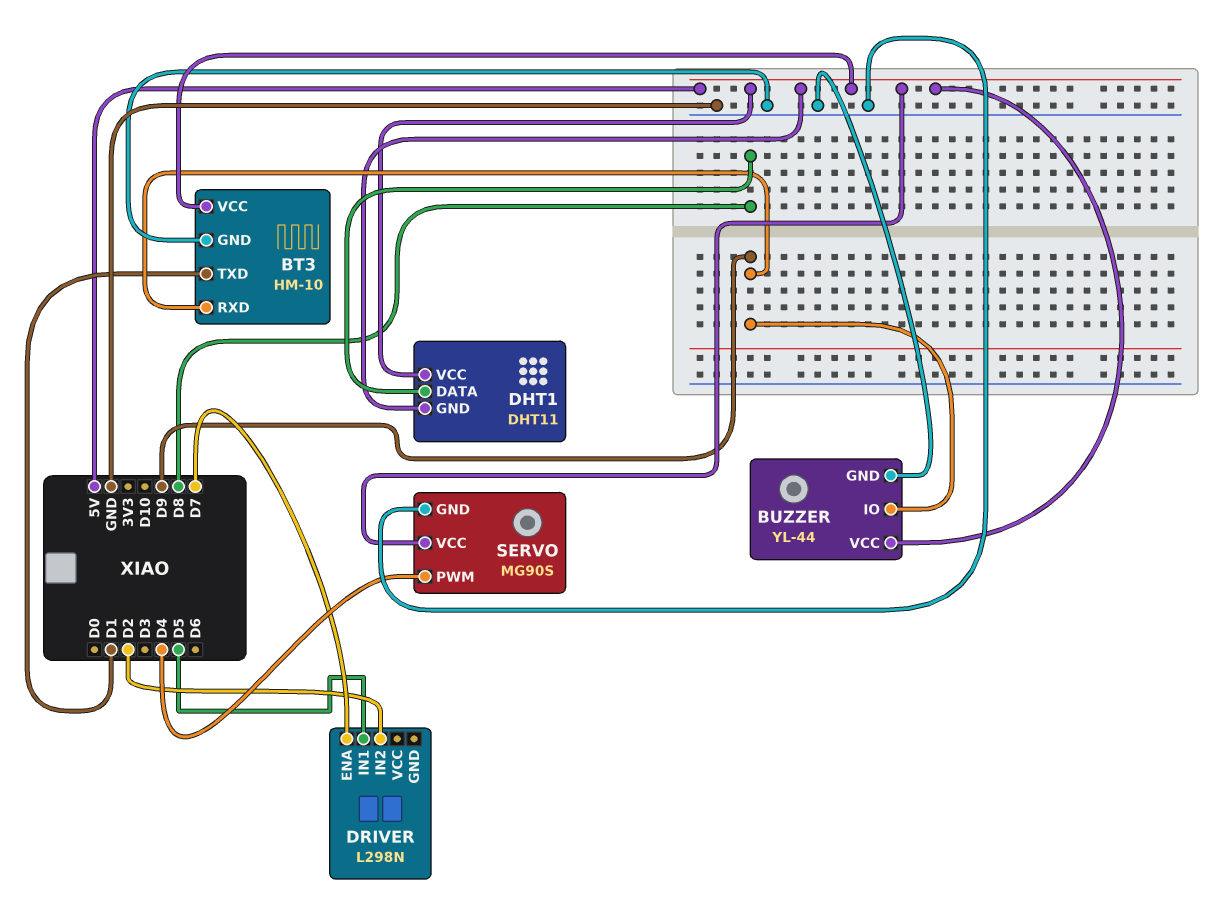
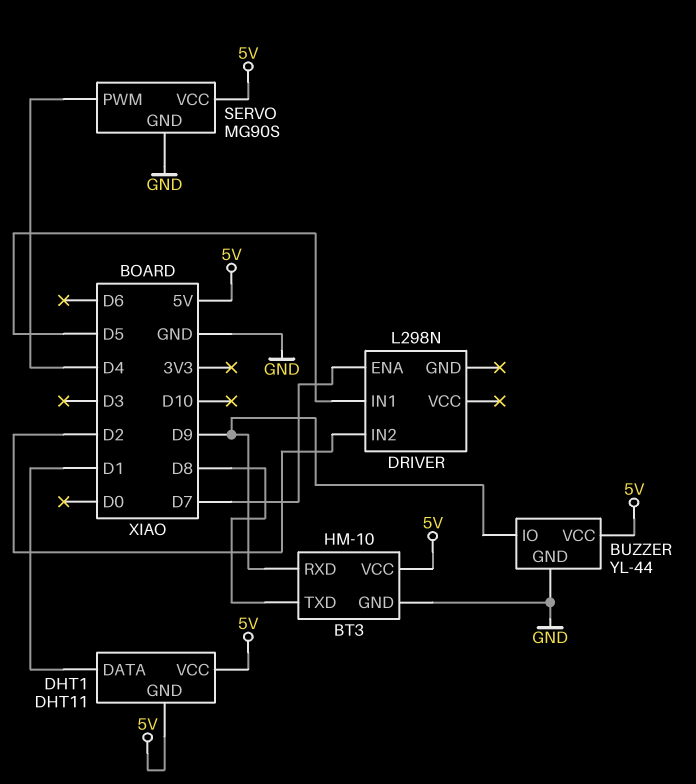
BT3 pin TXD: D1 -> D8
DHT1 pin DATA: D8 -> D1

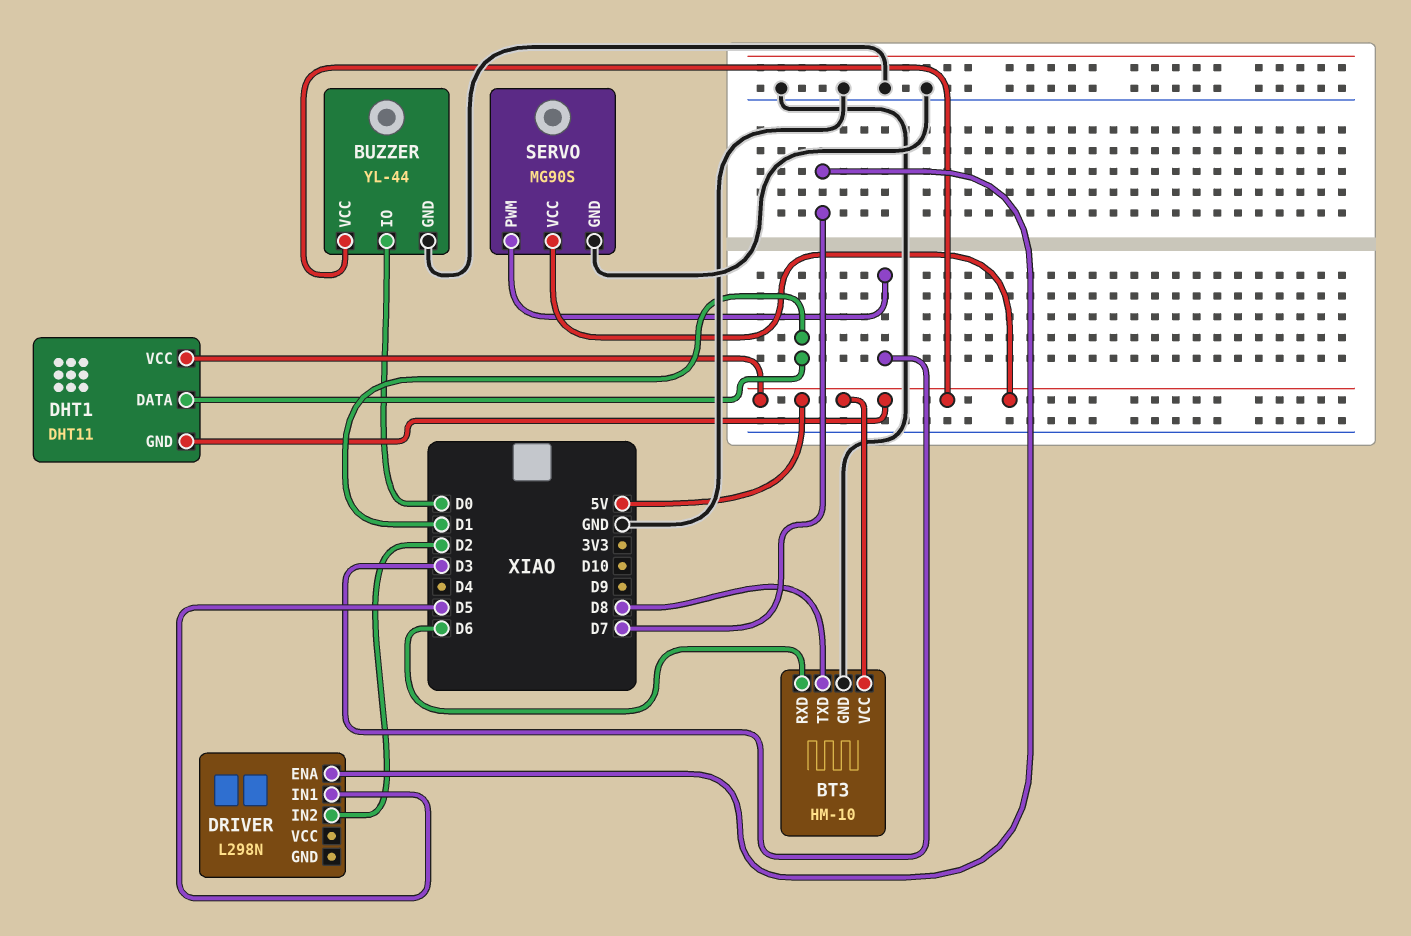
BT3 pin RXD: D9 -> D6
BUZZER pin IO: D9 -> D0
SERVO pin PWM: D4 -> D3

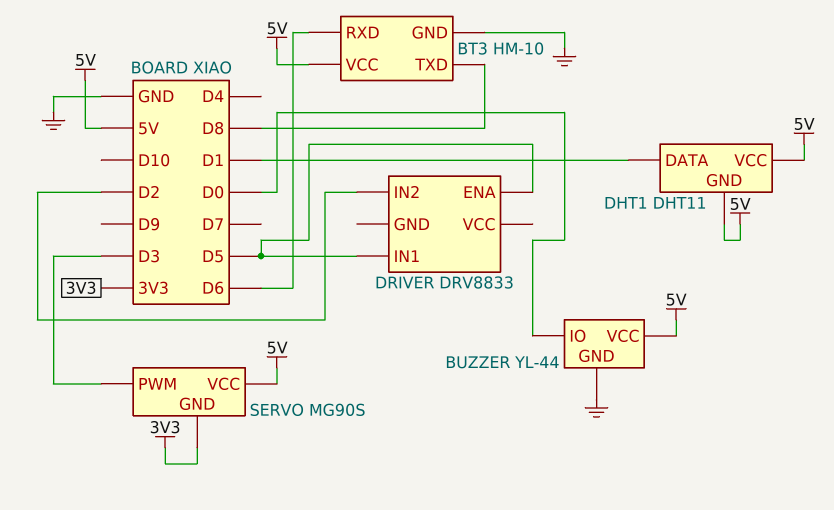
DRIVER: L298N -> DRV8833
DRIVER pin ENA: D7 -> D5
SERVO pin GND: GND -> 3V3

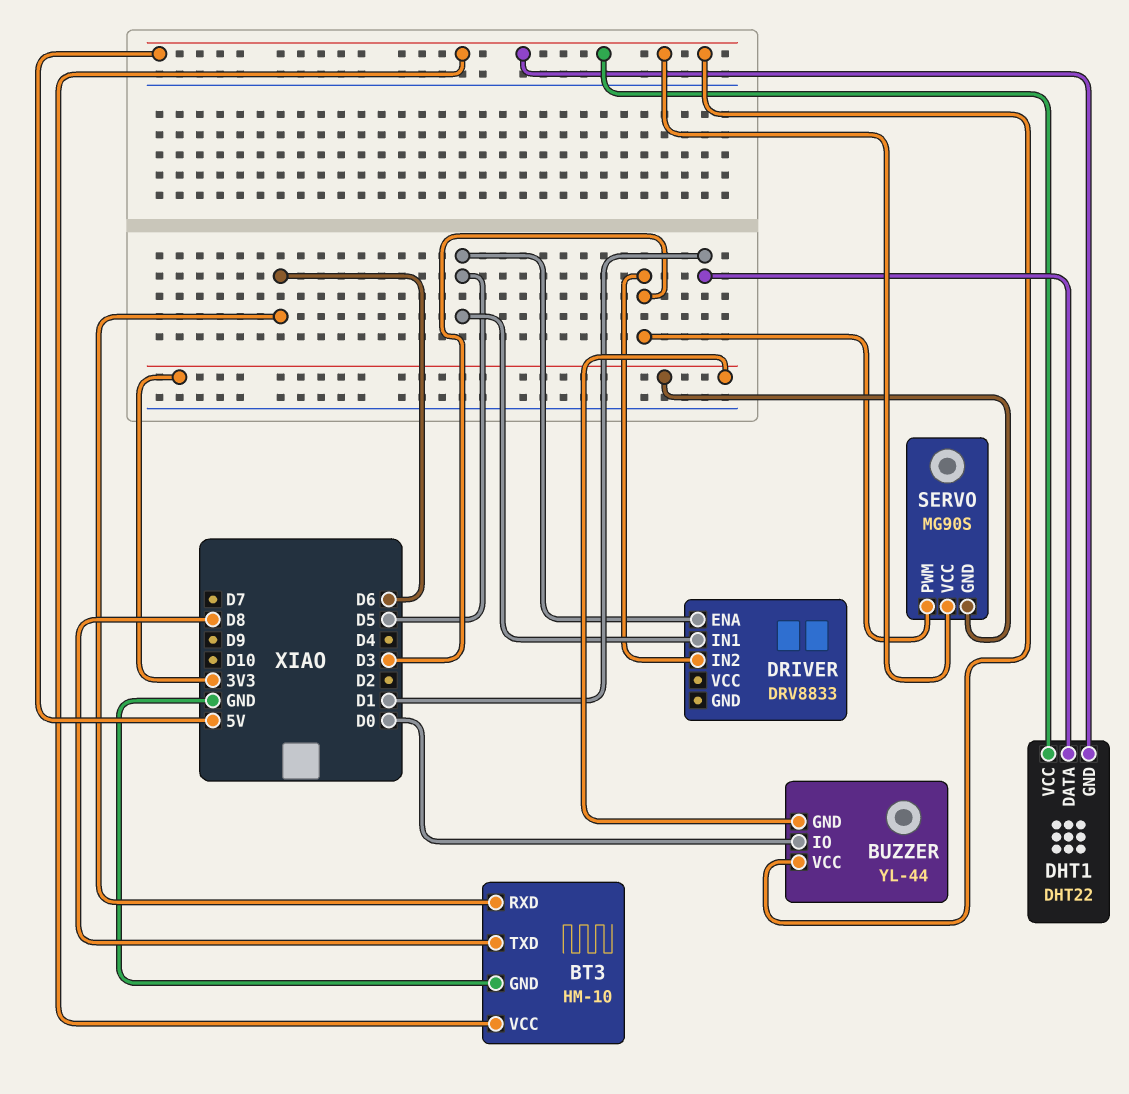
BUZZER pin GND: GND -> 3V3
DHT1: DHT11 -> DHT22
DRIVER pin IN2: D2 -> D3

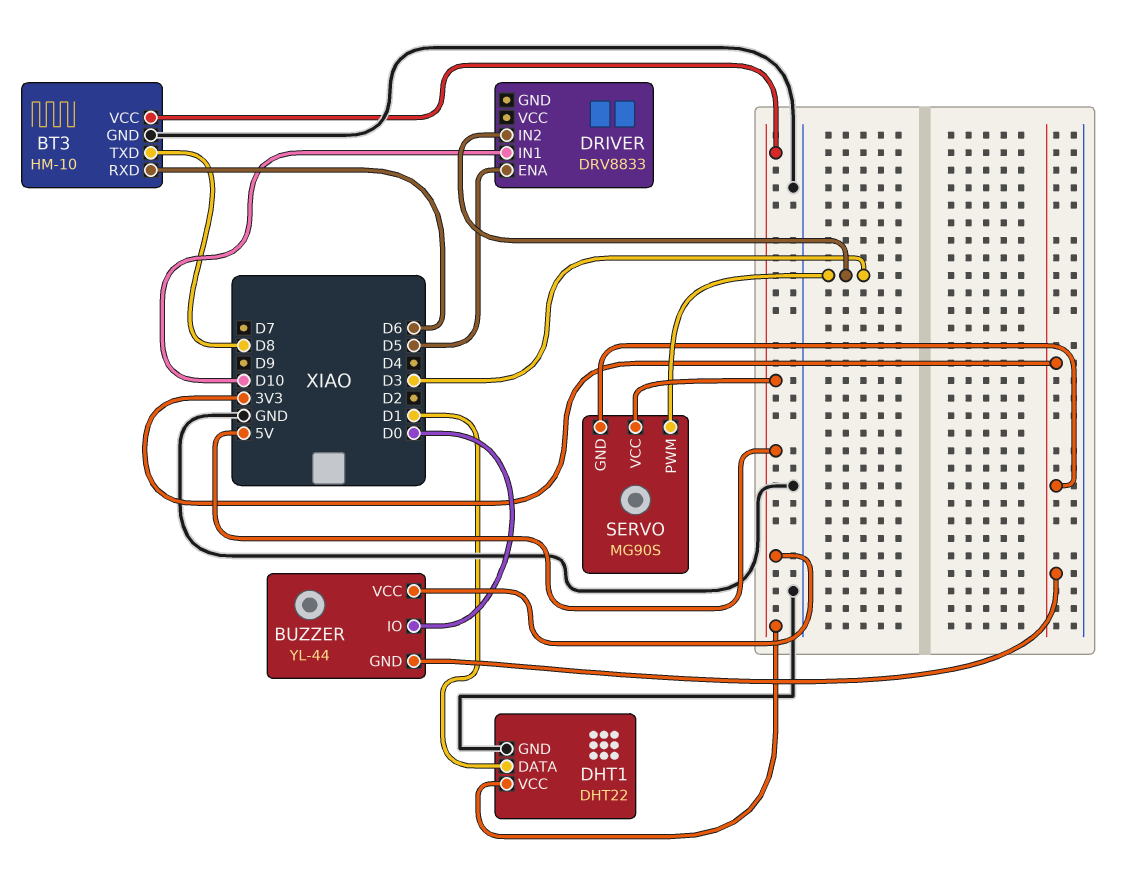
DHT1 pin GND: 5V -> GND
DRIVER pin IN1: D5 -> D10

